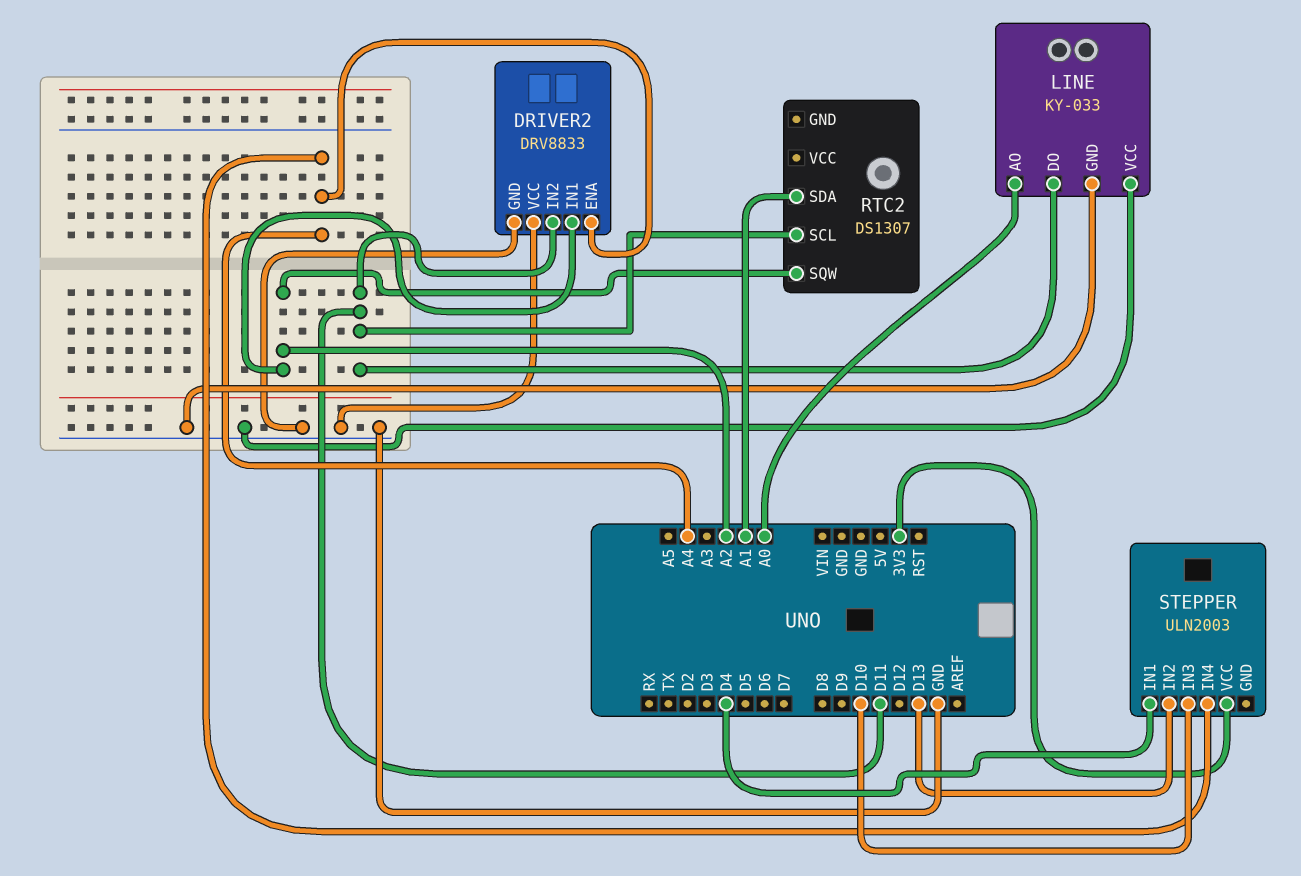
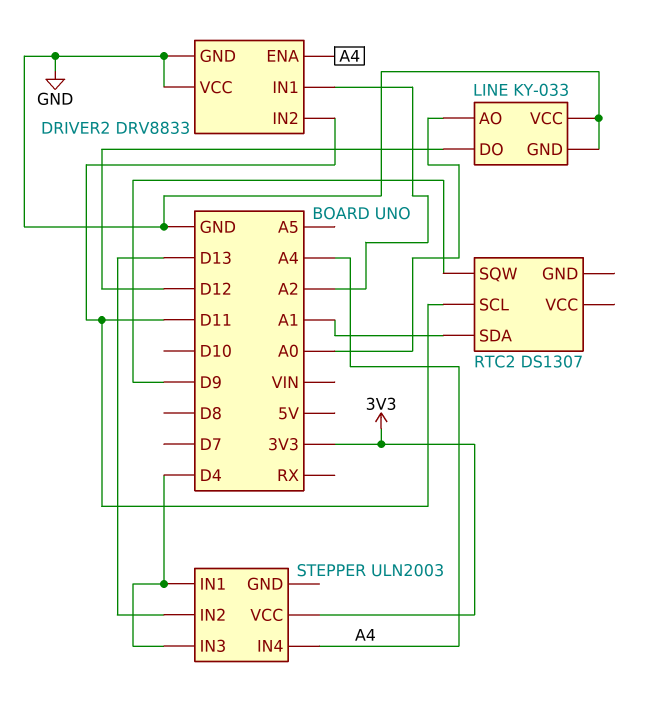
LINE pin DO: D11 -> D12
RTC2 pin SQW: A2 -> D9
STEPPER pin IN3: D10 -> D4

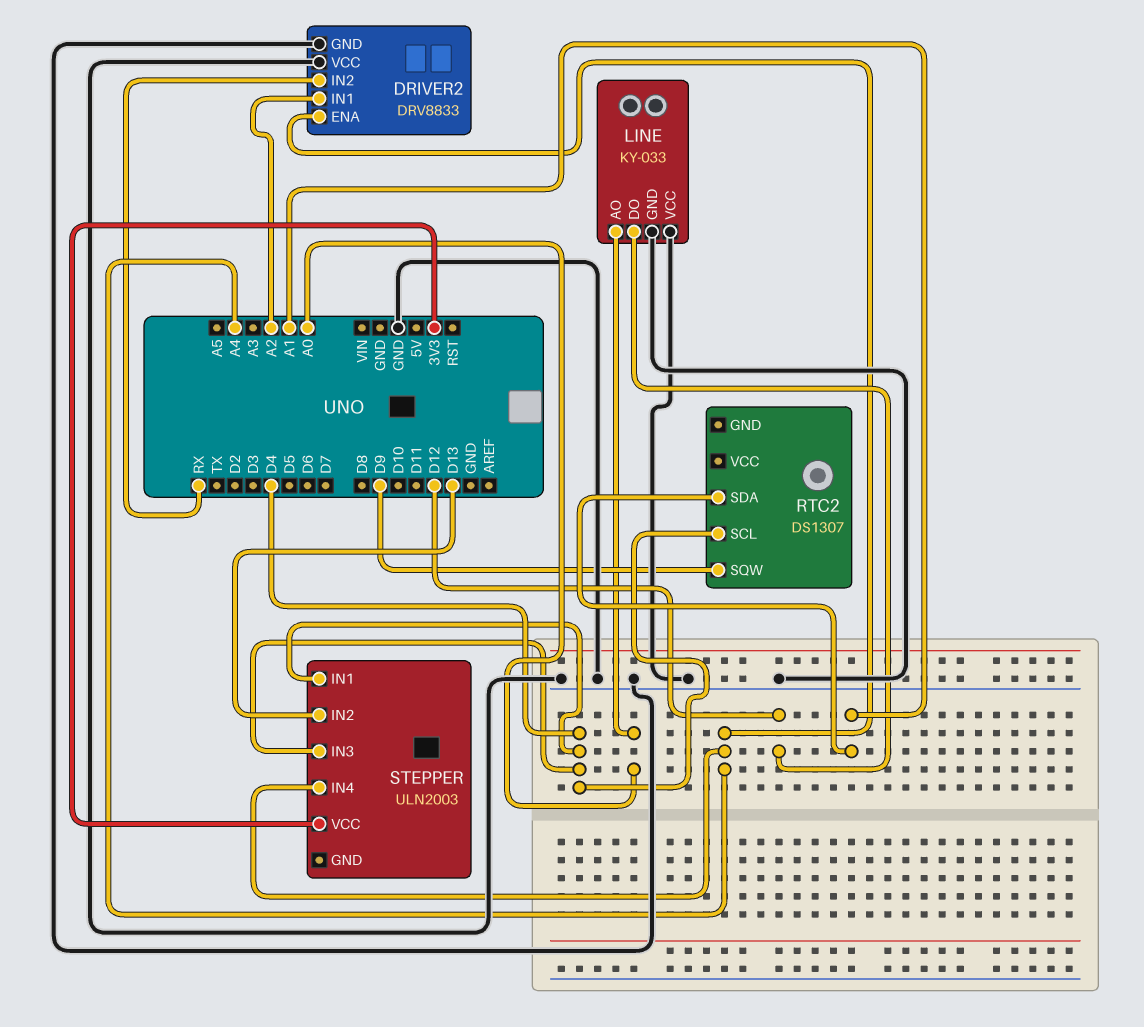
DRIVER2 pin IN2: D11 -> RX
RTC2 pin SCL: D11 -> D4

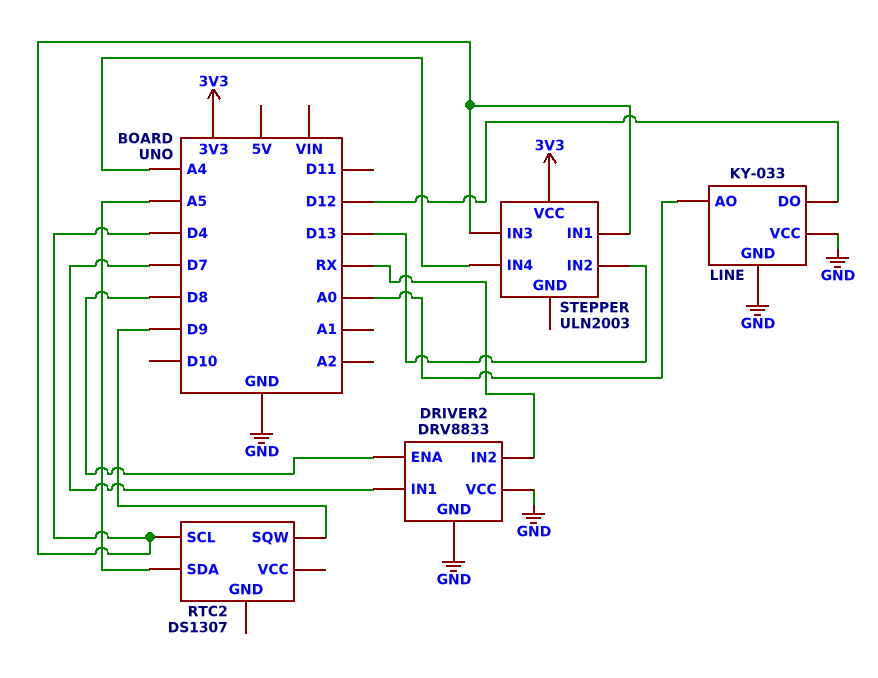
DRIVER2 pin ENA: A4 -> D8
DRIVER2 pin IN1: A2 -> D7
RTC2 pin SDA: A1 -> A5

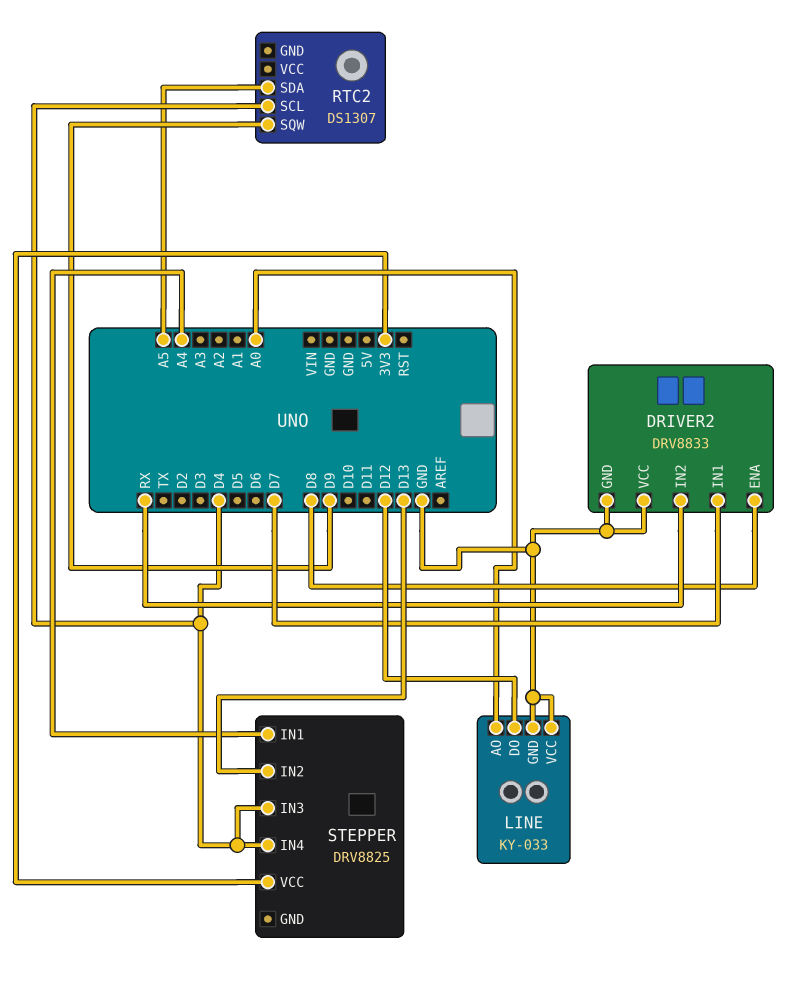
STEPPER: ULN2003 -> DRV8825
STEPPER pin IN1: D4 -> A4
STEPPER pin IN4: A4 -> D4

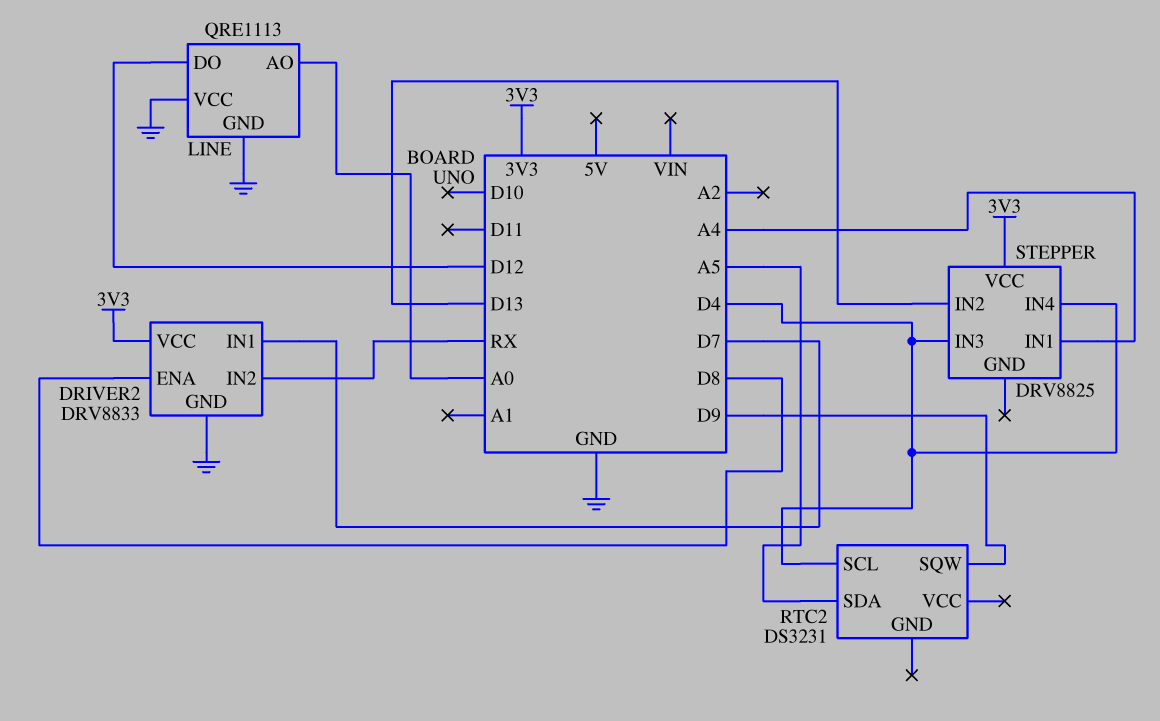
DRIVER2 pin VCC: GND -> 3V3
LINE: KY-033 -> QRE1113
RTC2: DS1307 -> DS3231

